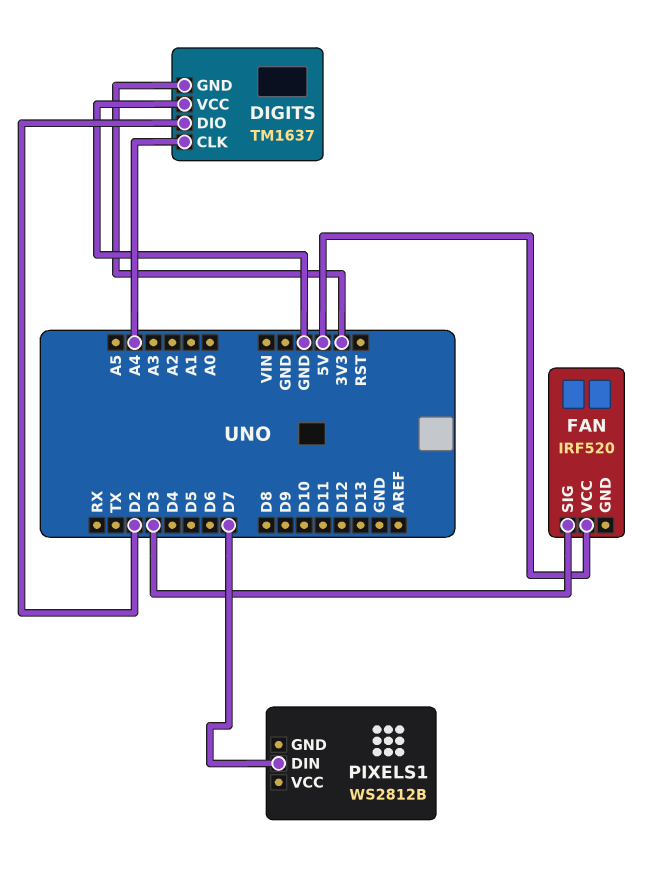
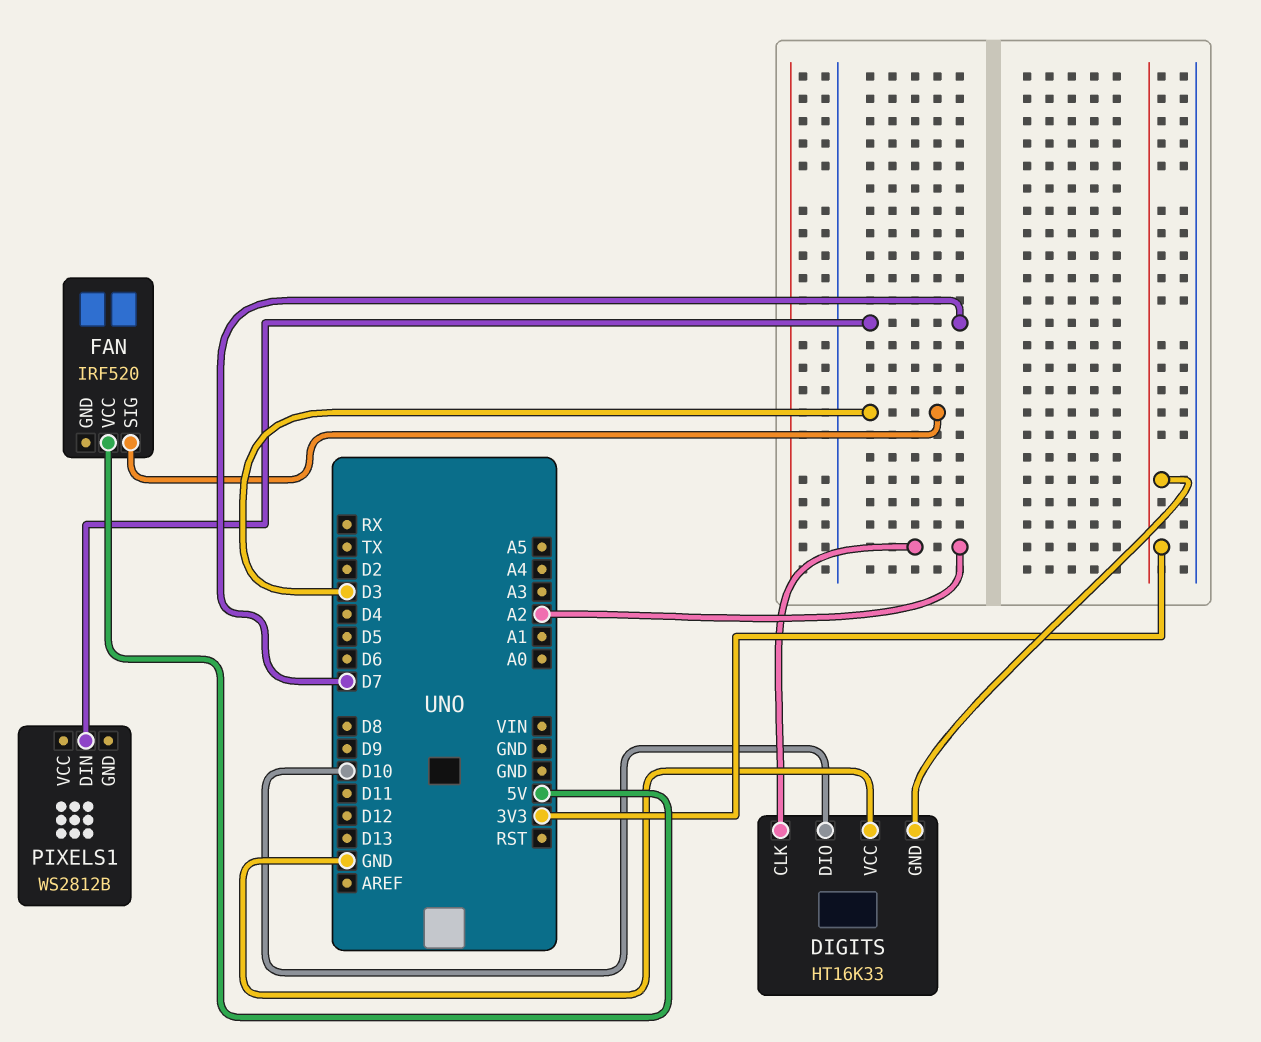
DIGITS: TM1637 -> HT16K33
DIGITS pin CLK: A4 -> A2
DIGITS pin DIO: D2 -> D10

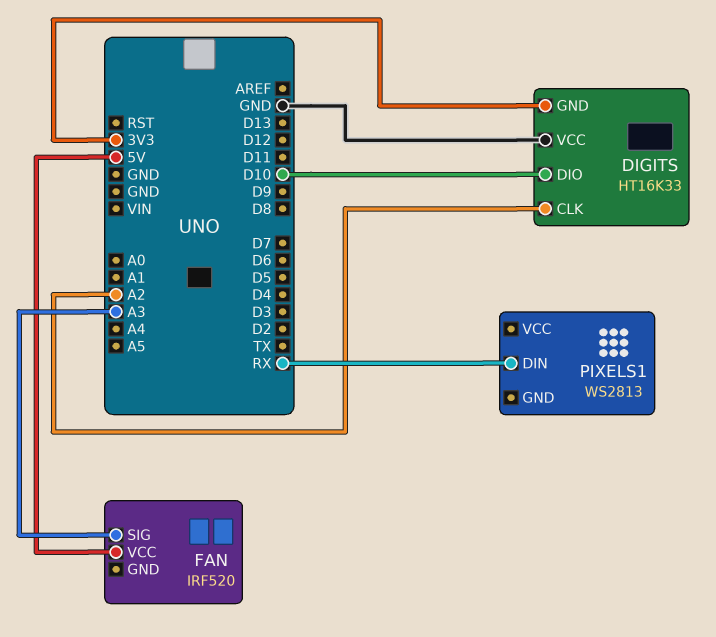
FAN pin SIG: D3 -> A3
PIXELS1: WS2812B -> WS2813
PIXELS1 pin DIN: D7 -> RX

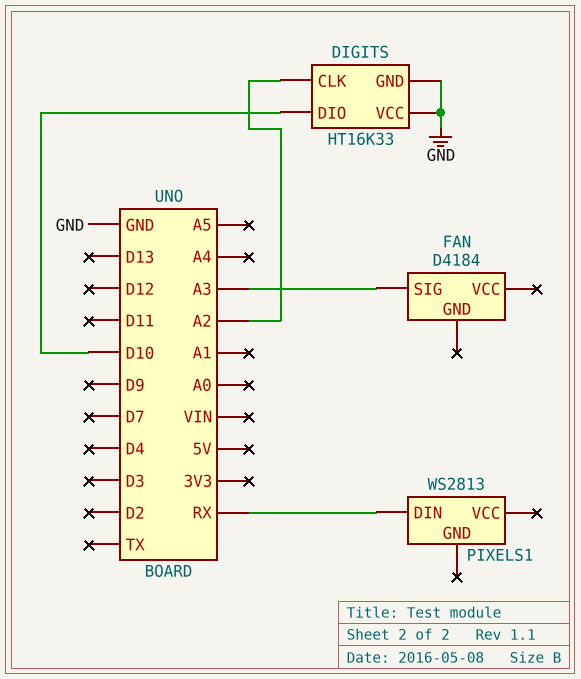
DIGITS pin GND: 3V3 -> GND
FAN: IRF520 -> D4184
FAN pin VCC: 5V -> none

